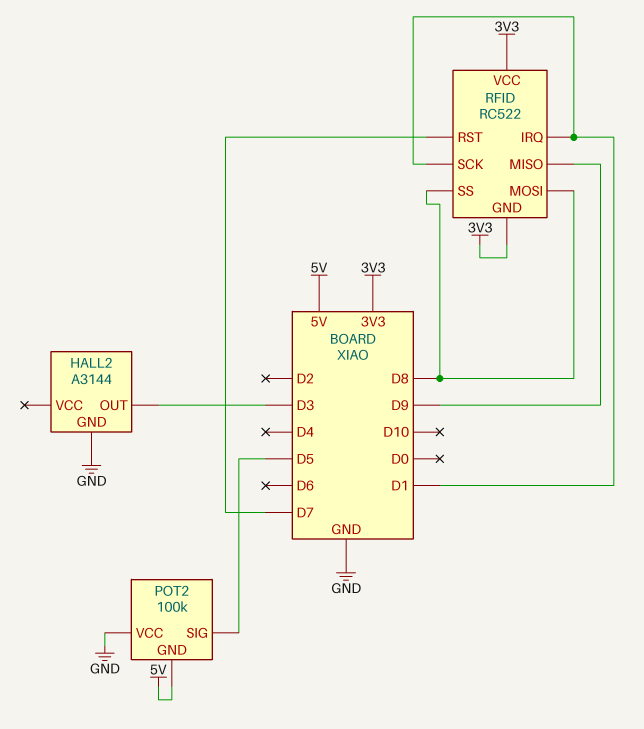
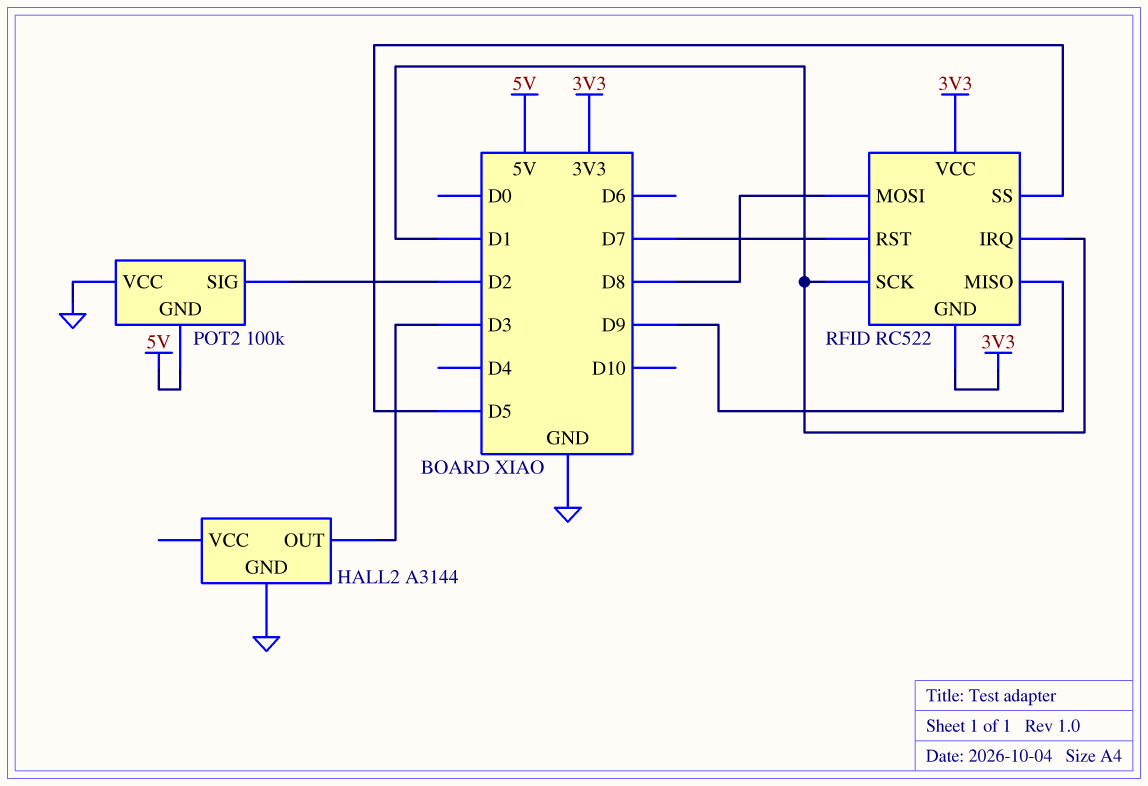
POT2 pin SIG: D5 -> D2
RFID pin SS: D8 -> D5

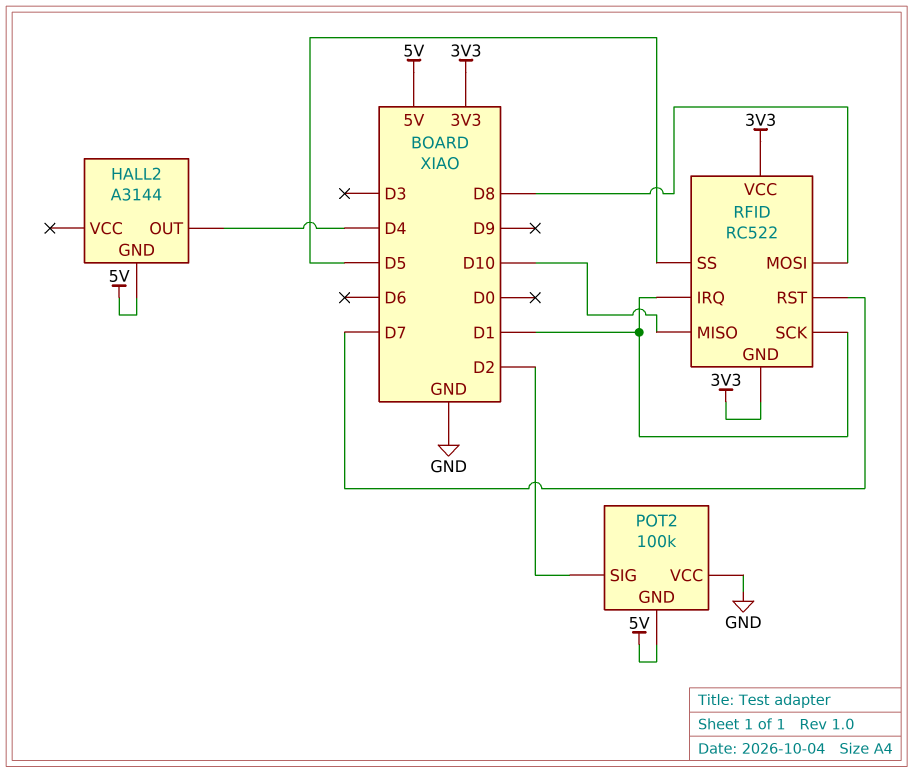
HALL2 pin GND: GND -> 5V
HALL2 pin OUT: D3 -> D4
RFID pin MISO: D9 -> D10

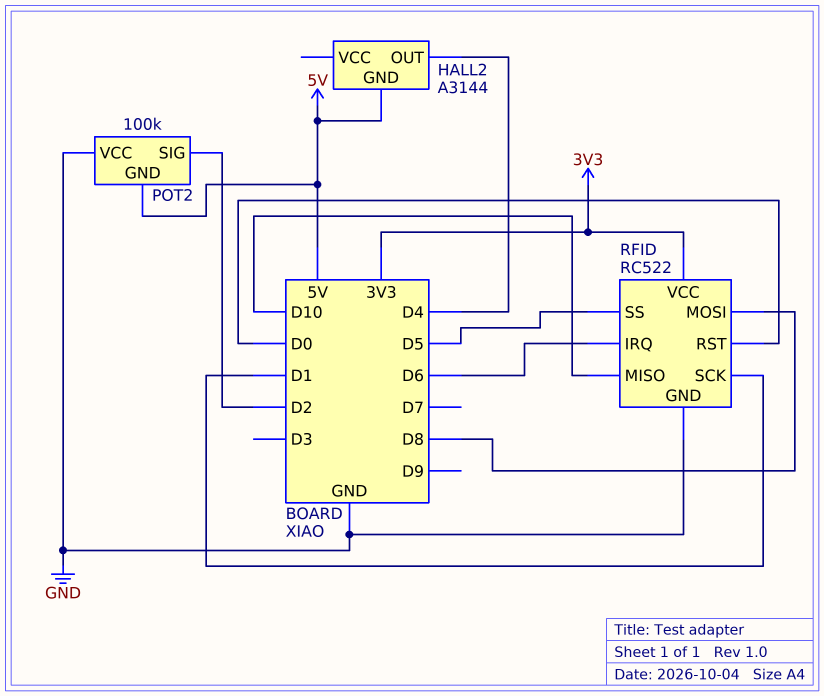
RFID pin GND: 3V3 -> GND
RFID pin IRQ: D1 -> D6
RFID pin RST: D7 -> D0

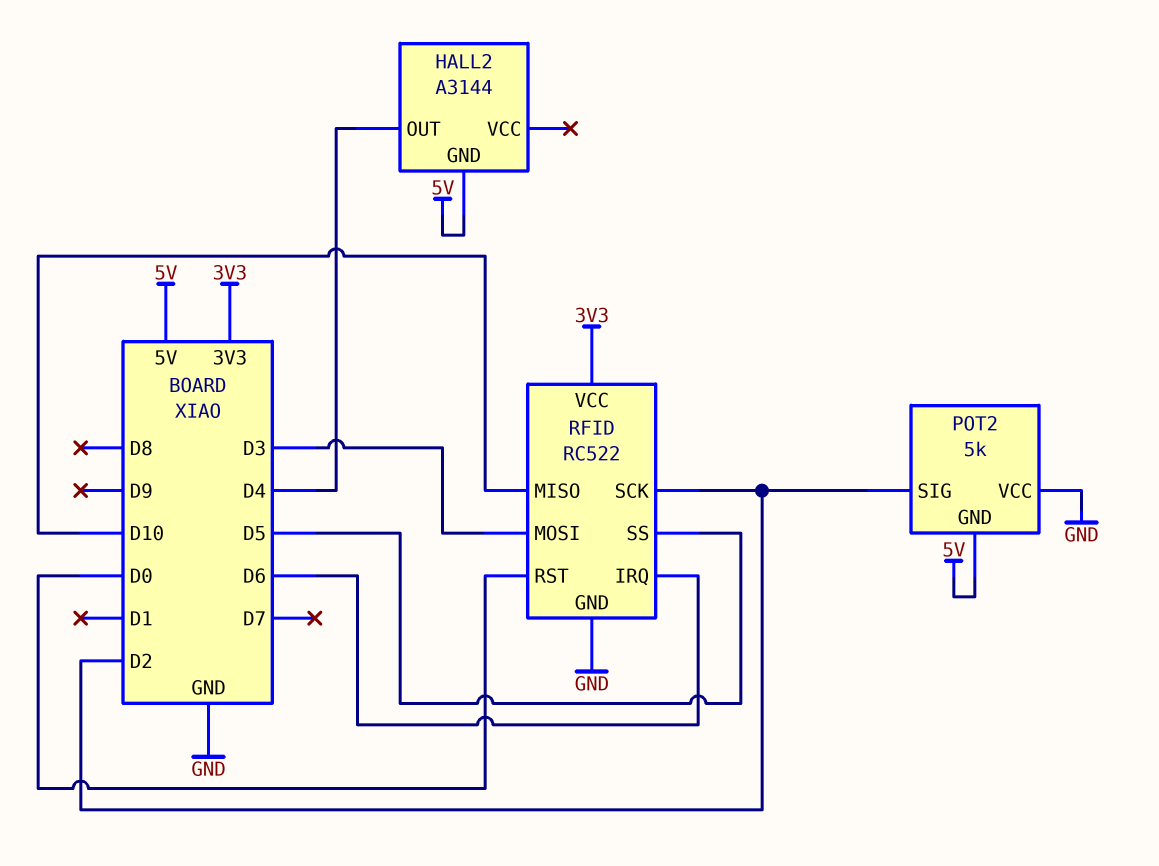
POT2: 100k -> 5k
RFID pin MOSI: D8 -> D3
RFID pin SCK: D1 -> D2

